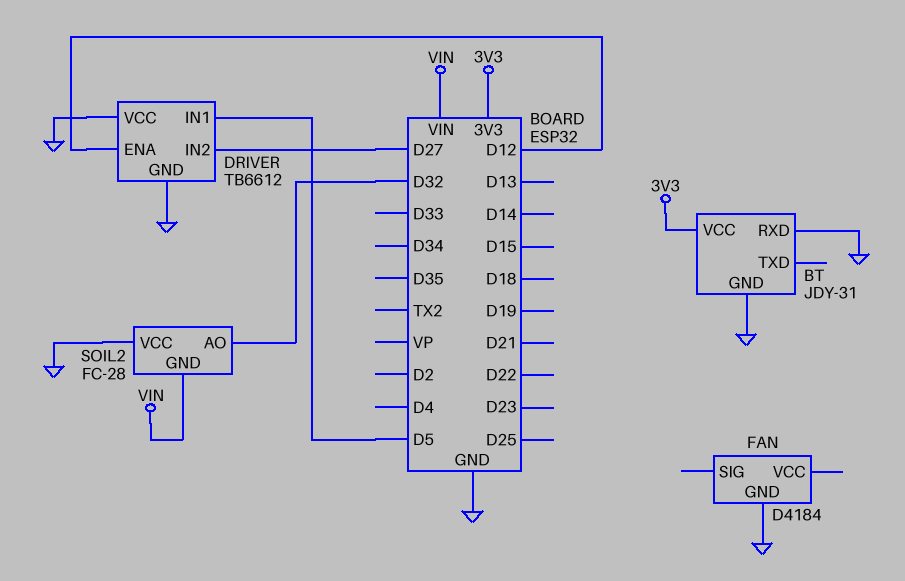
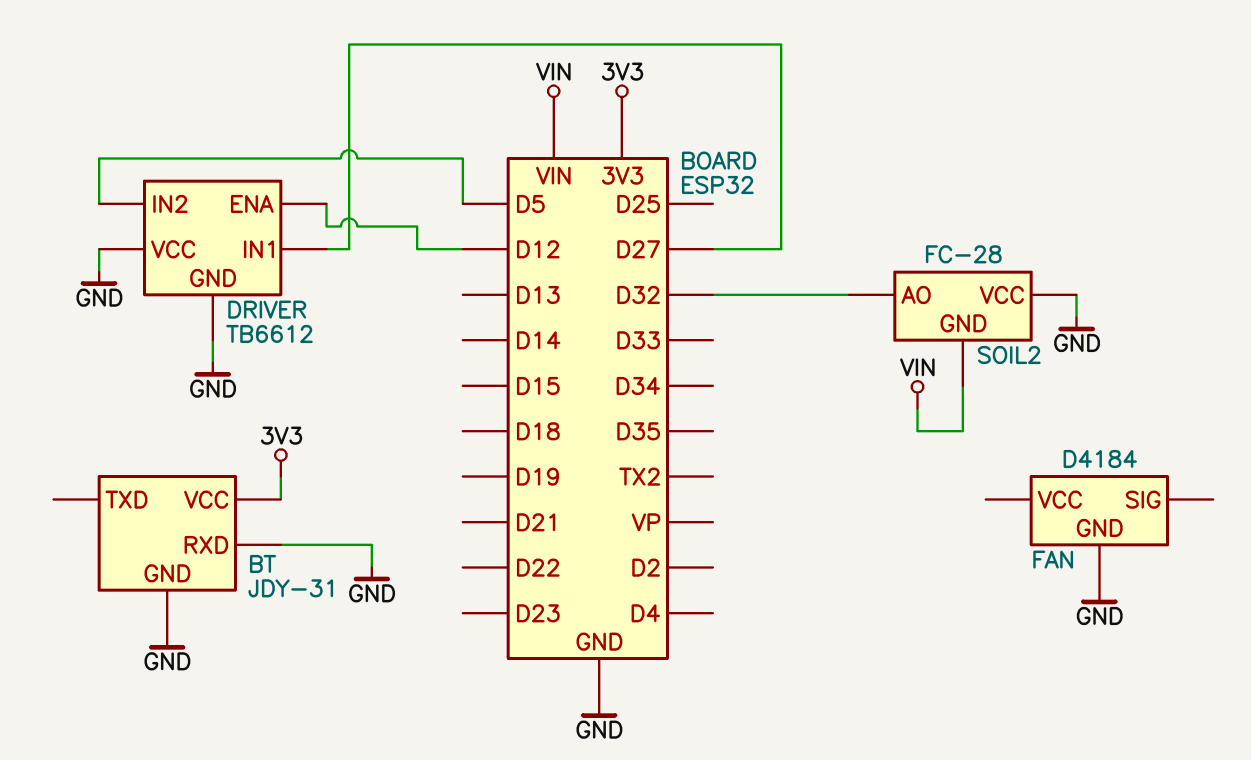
DRIVER pin IN1: D5 -> D27
DRIVER pin IN2: D27 -> D5

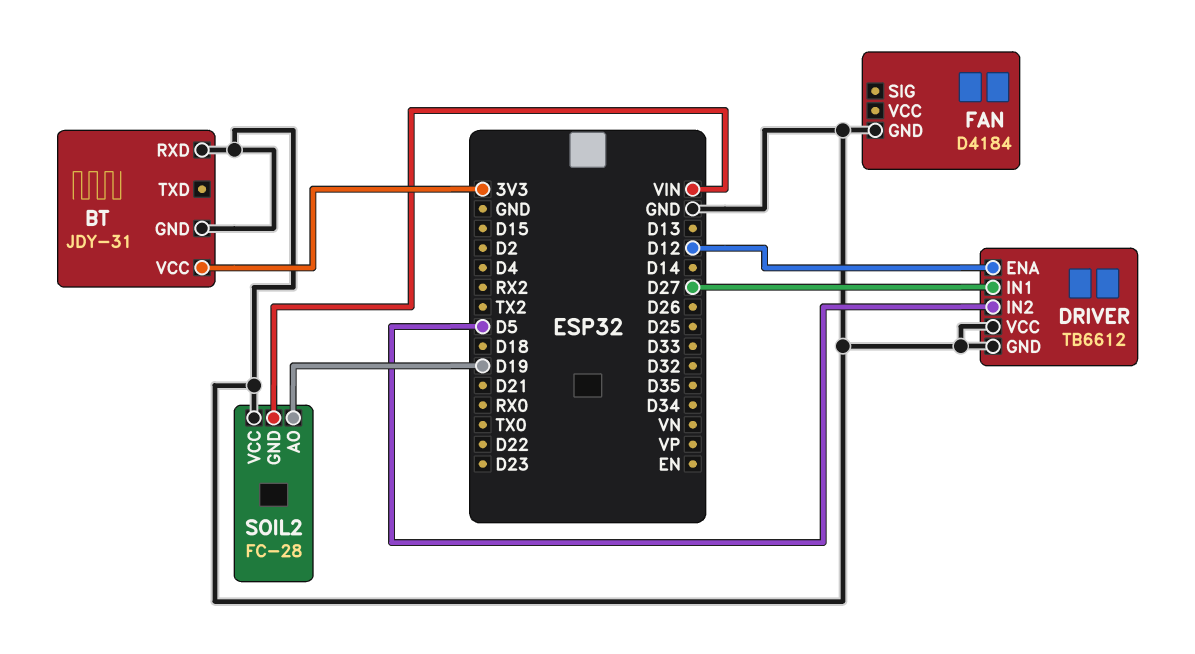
SOIL2 pin AO: D32 -> D19

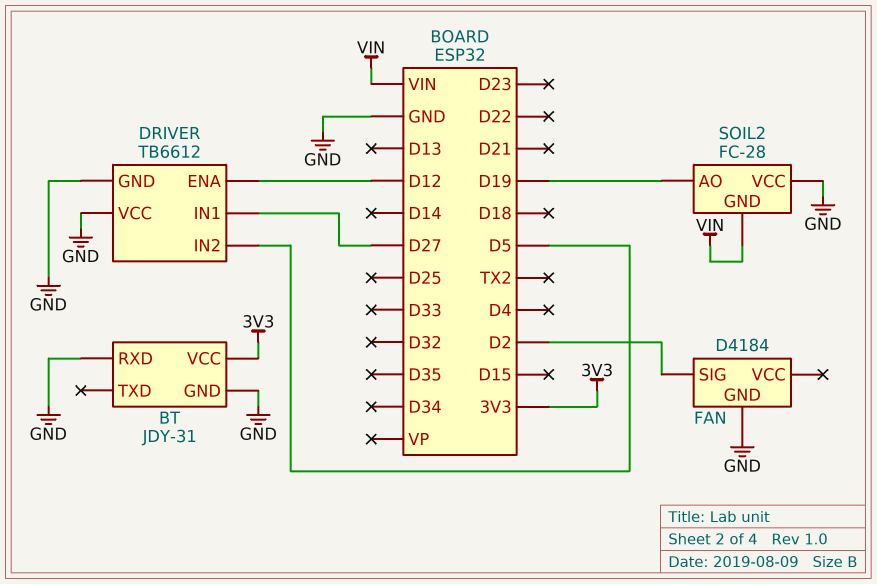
FAN pin SIG: none -> D2

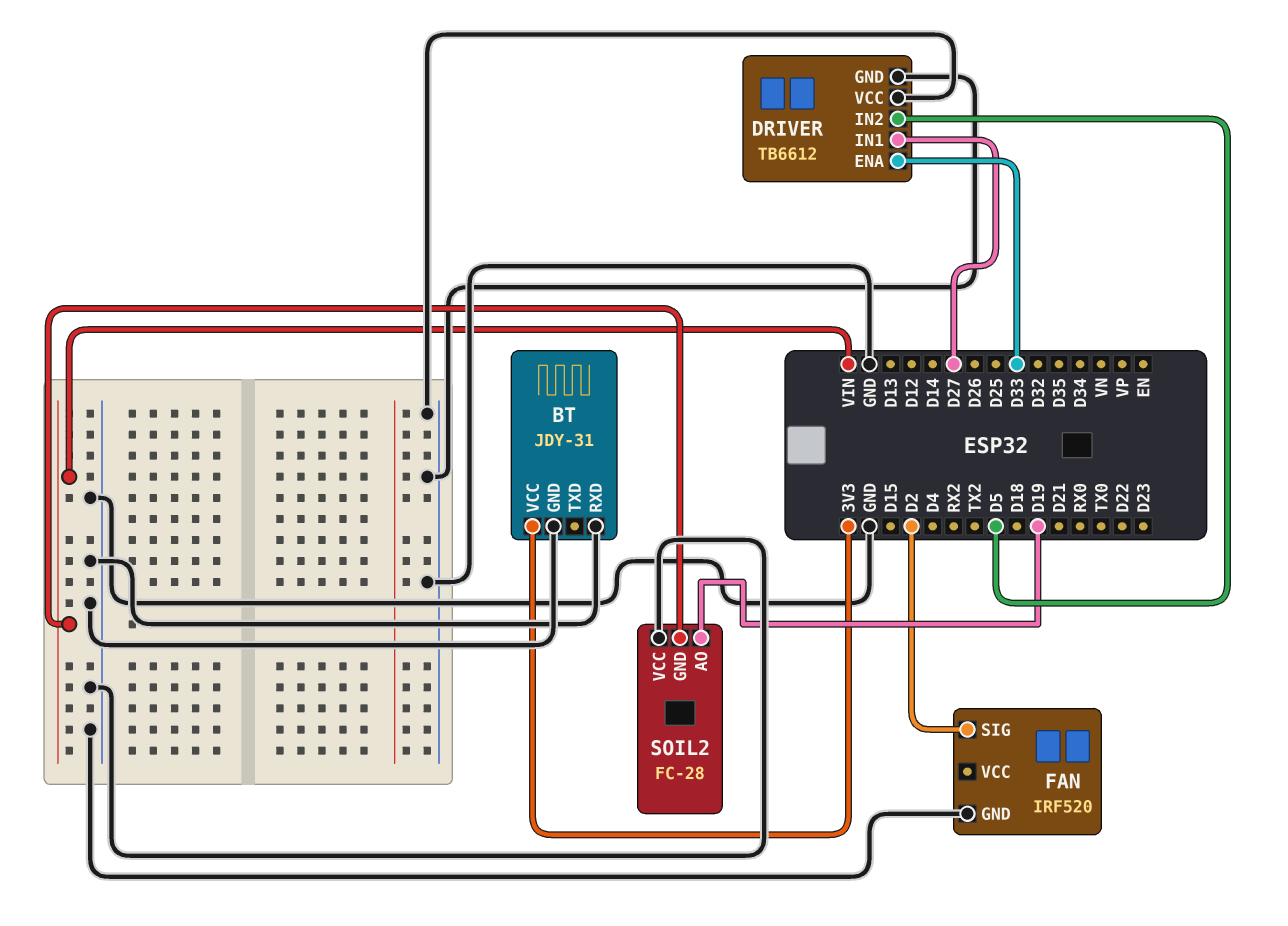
DRIVER pin ENA: D12 -> D33
FAN: D4184 -> IRF520

